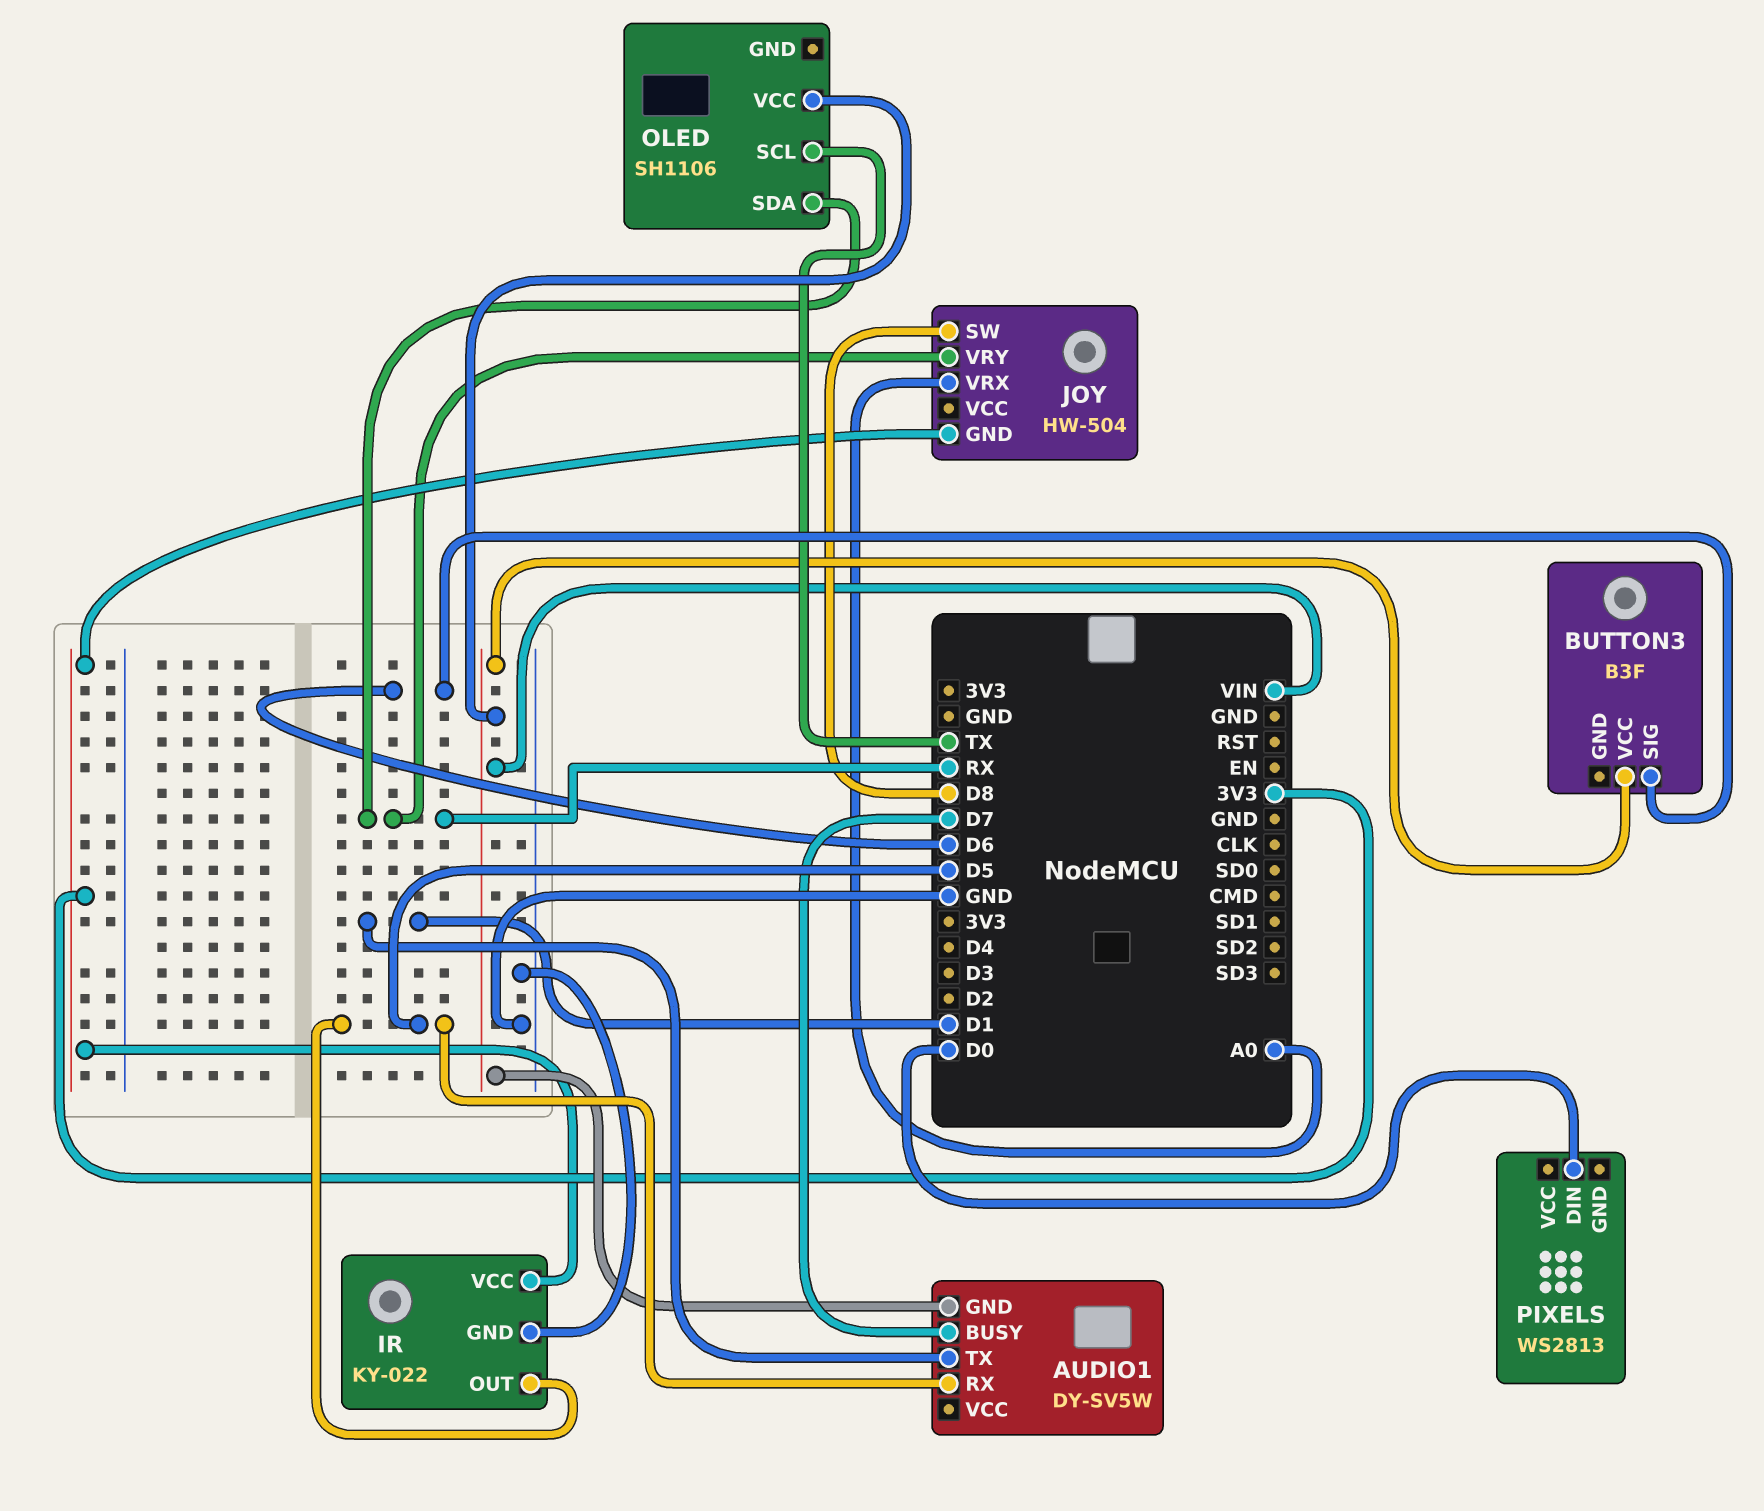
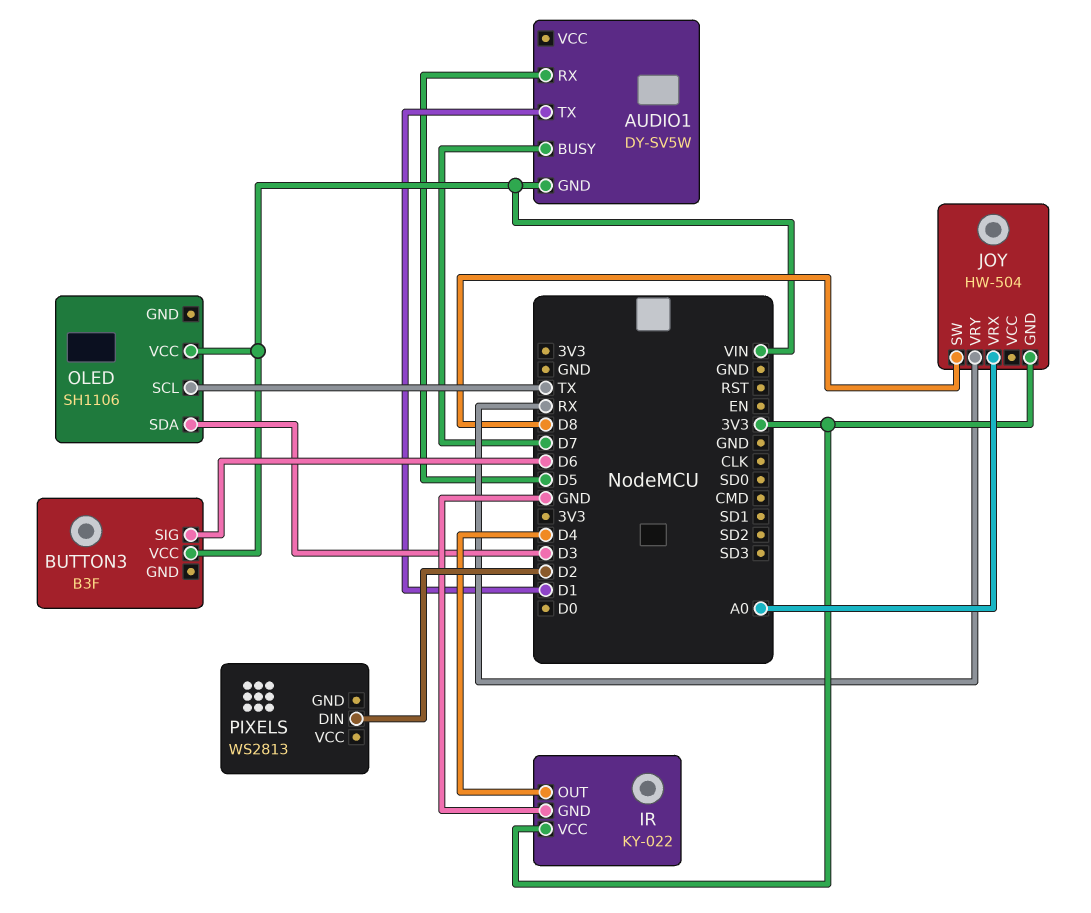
IR pin OUT: D5 -> D4
OLED pin SDA: RX -> D3
PIXELS pin DIN: D0 -> D2

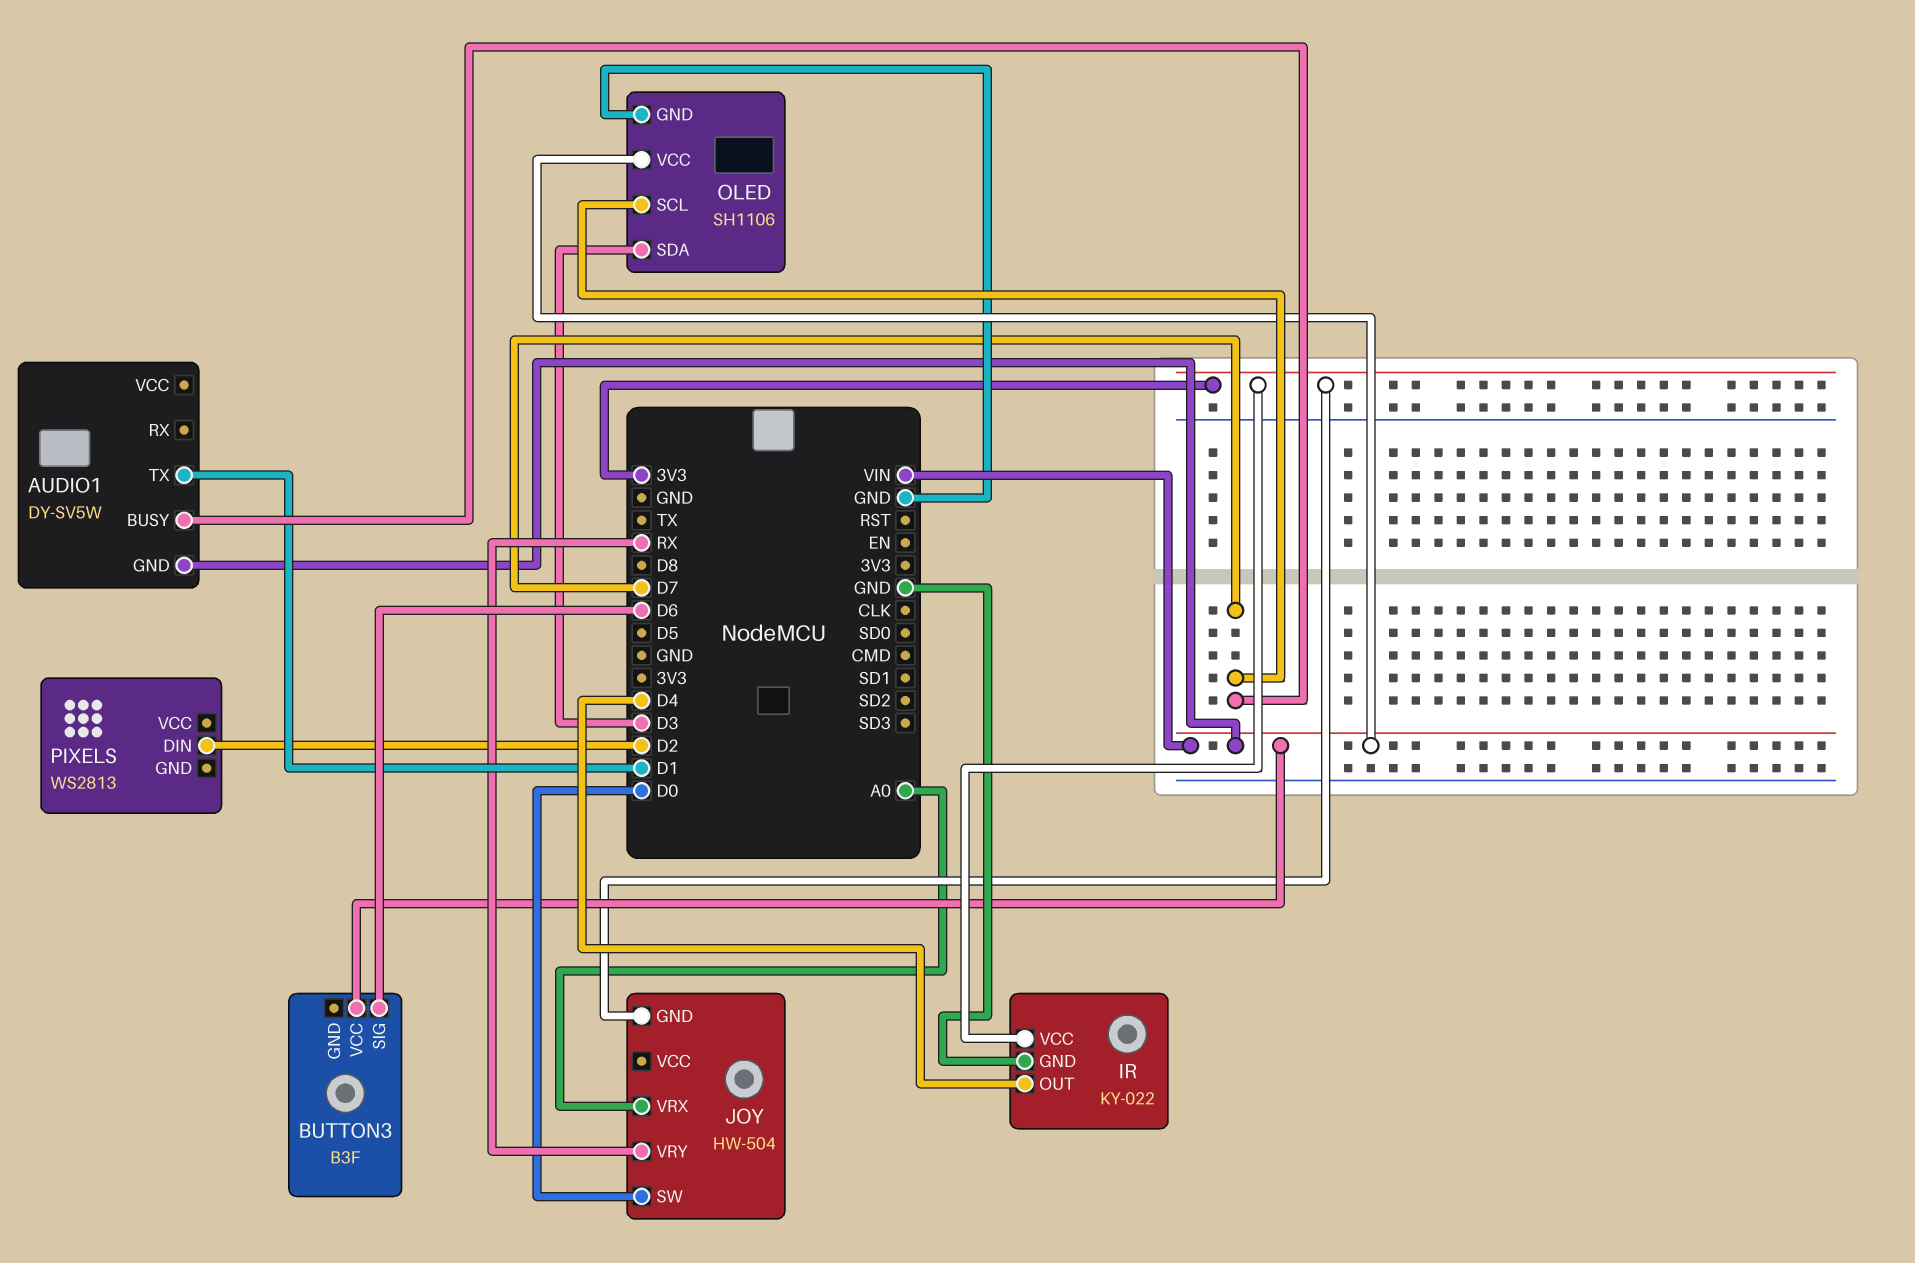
AUDIO1 pin RX: D5 -> none
JOY pin SW: D8 -> D0
OLED pin GND: none -> GND
OLED pin SCL: TX -> D7

